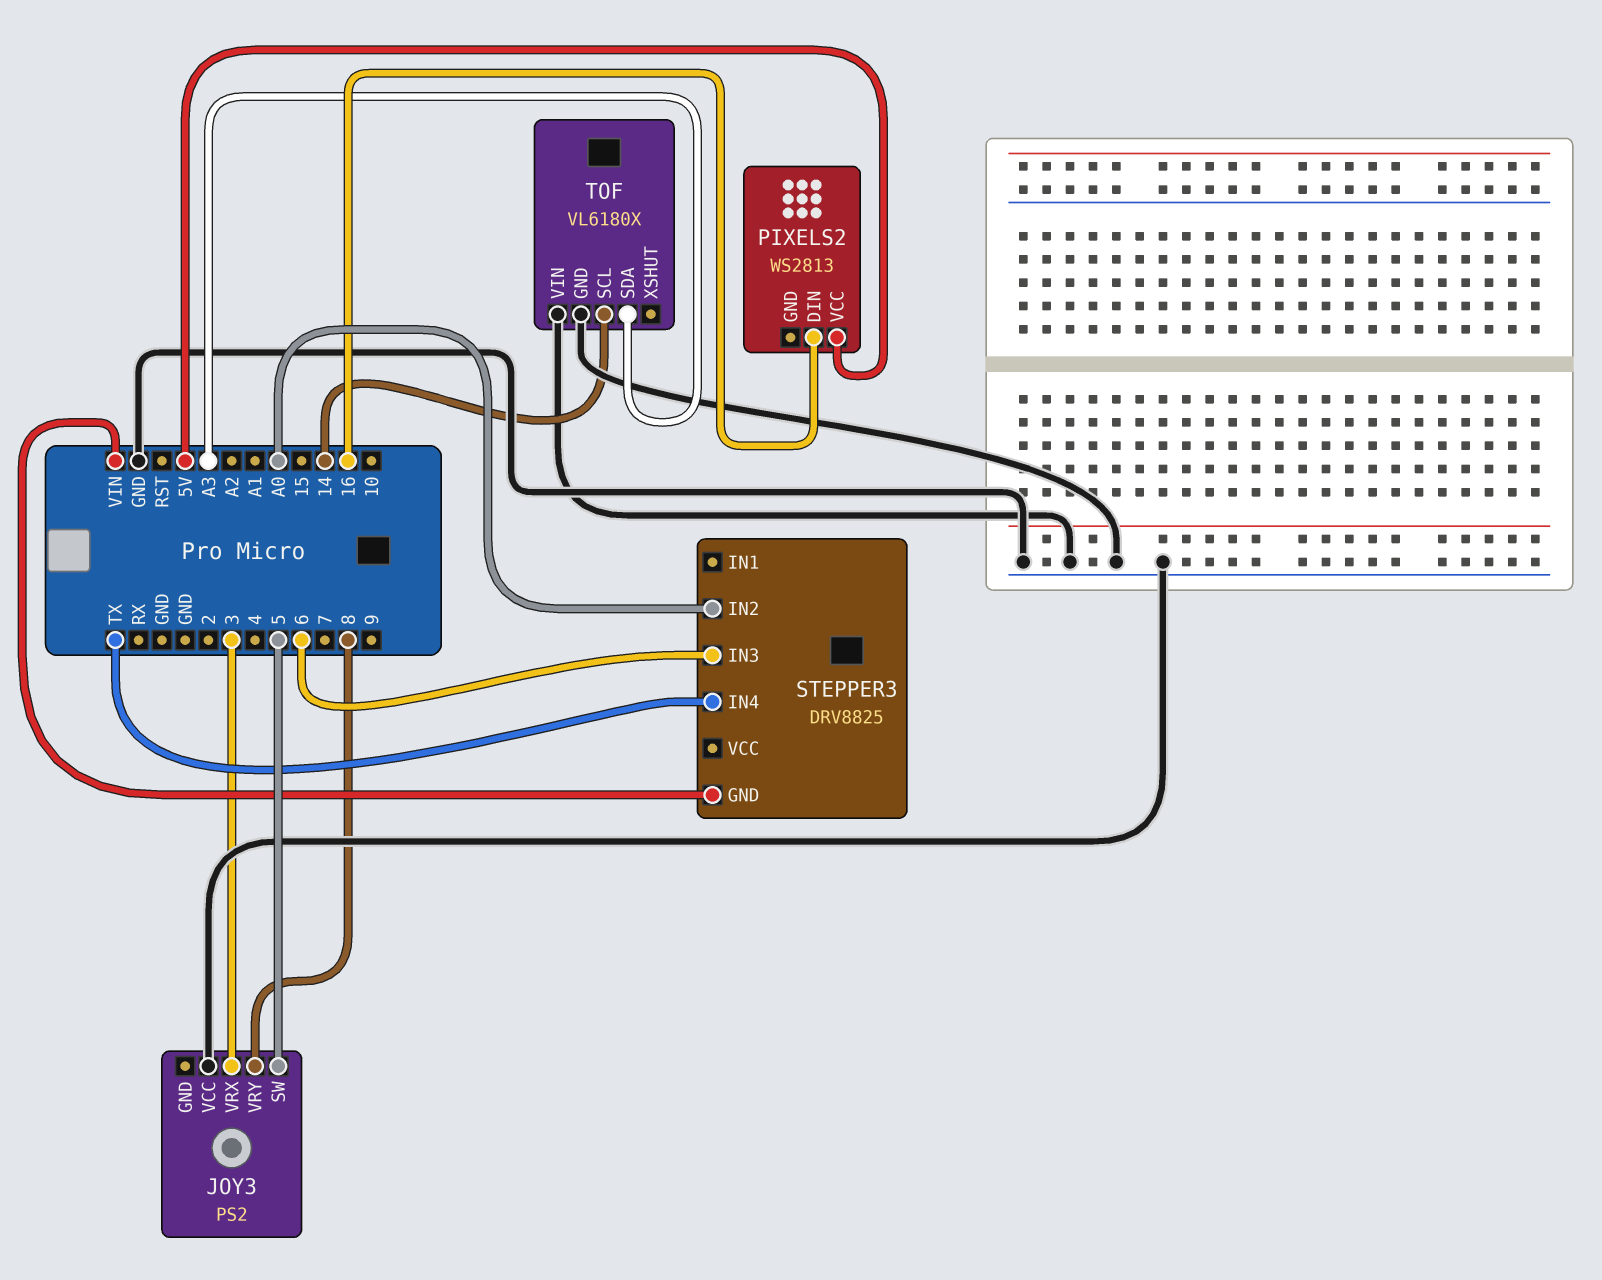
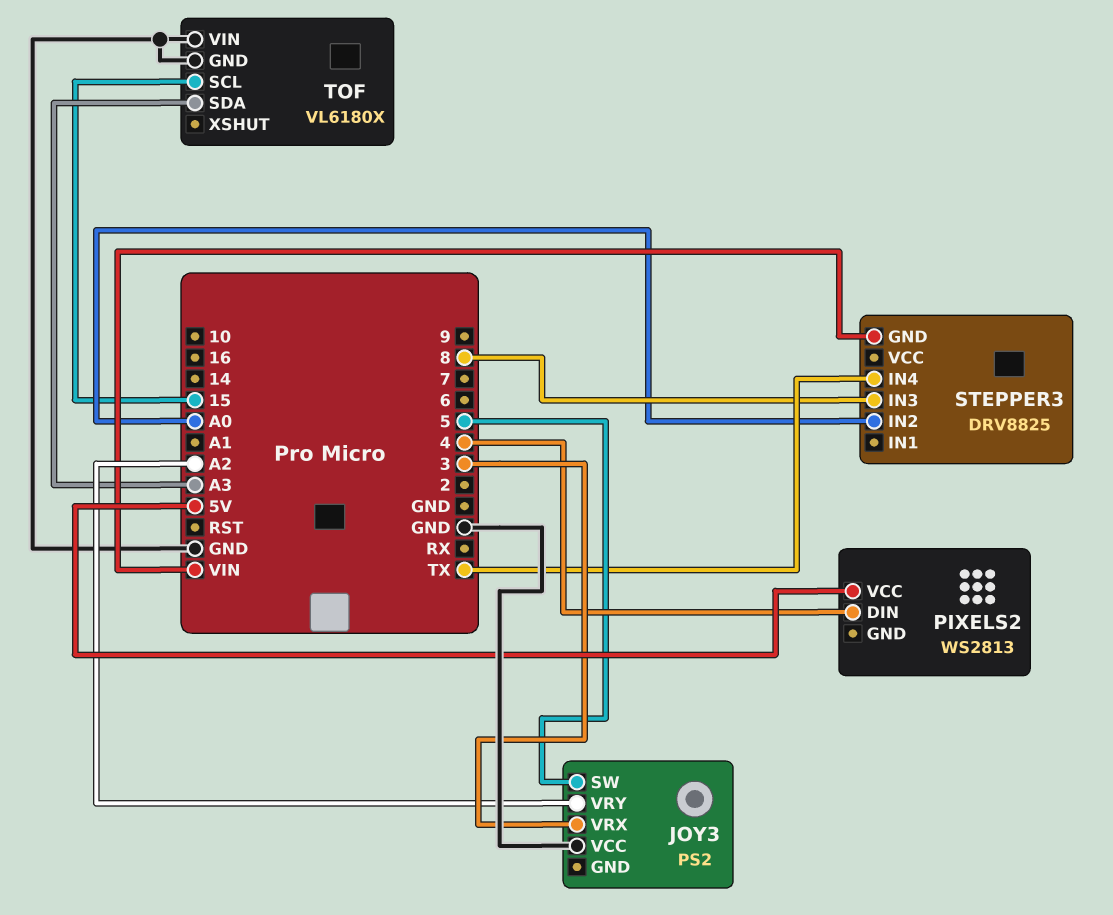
JOY3 pin VRY: 8 -> A2
PIXELS2 pin DIN: 16 -> 4
STEPPER3 pin IN3: 6 -> 8
TOF pin SCL: 14 -> 15

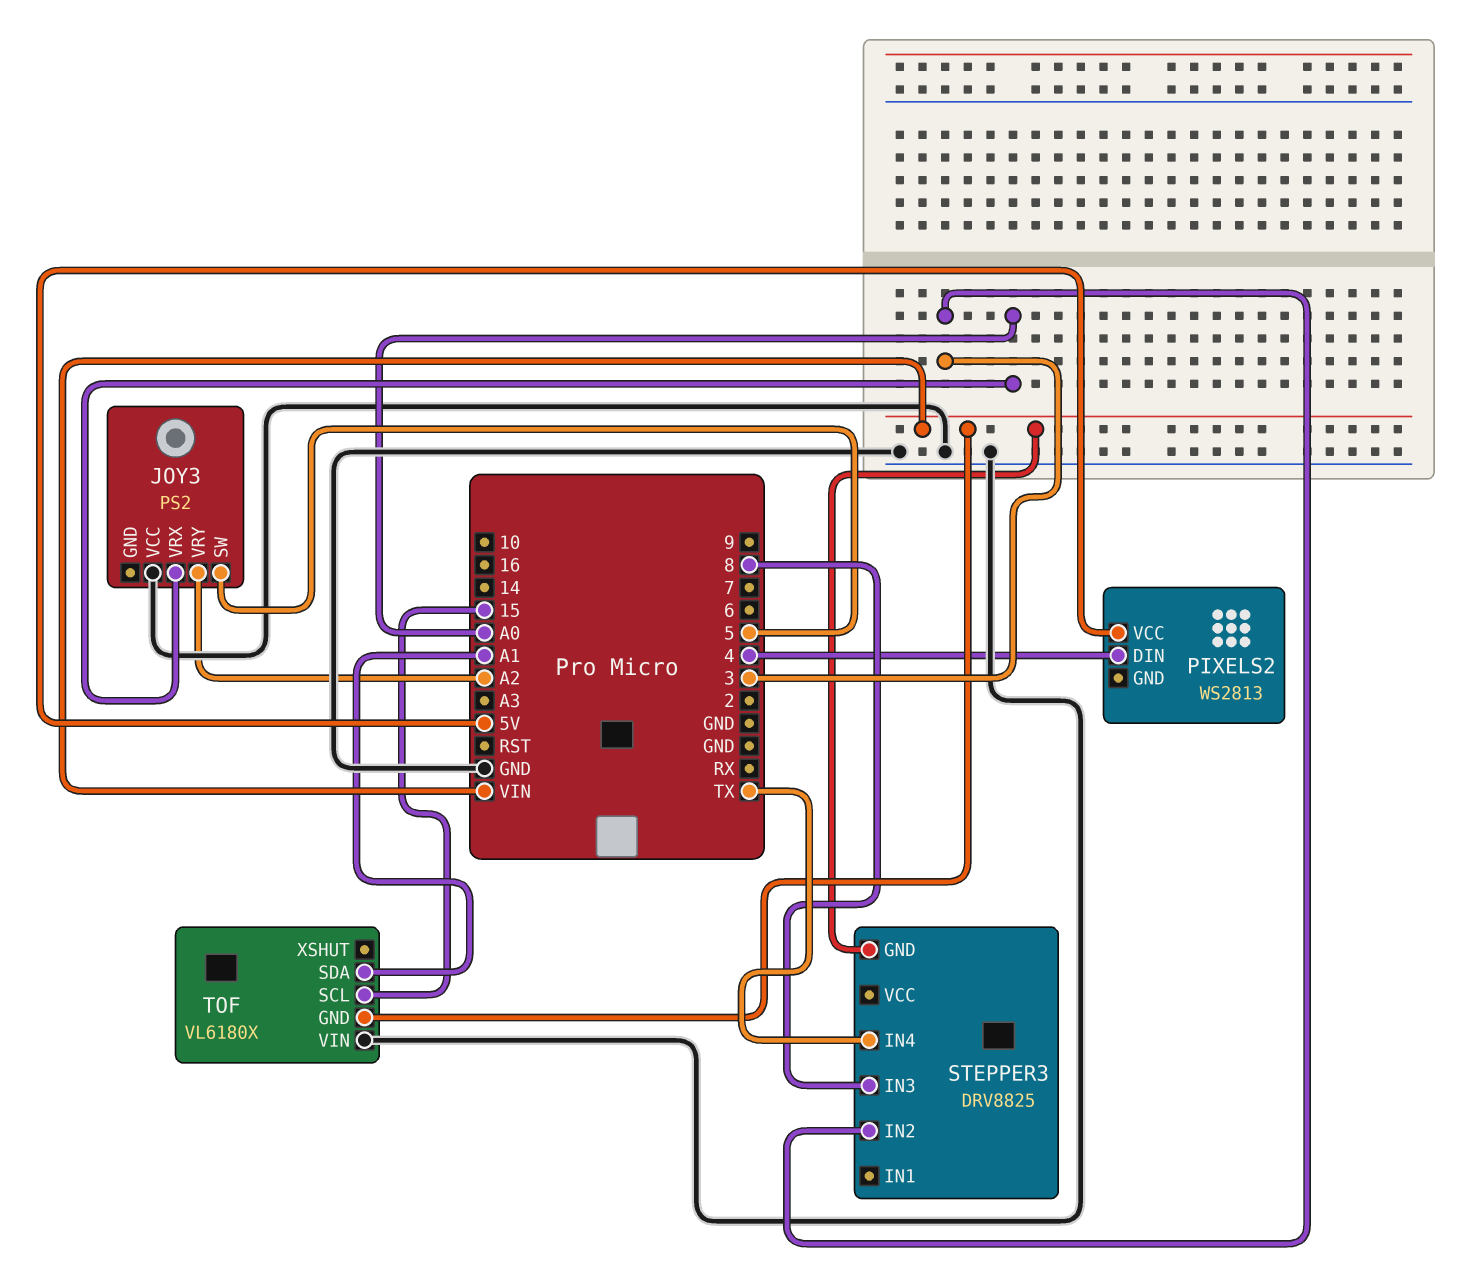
JOY3 pin VRX: 3 -> A0
STEPPER3 pin IN2: A0 -> 3
TOF pin GND: GND -> VIN
TOF pin SDA: A3 -> A1

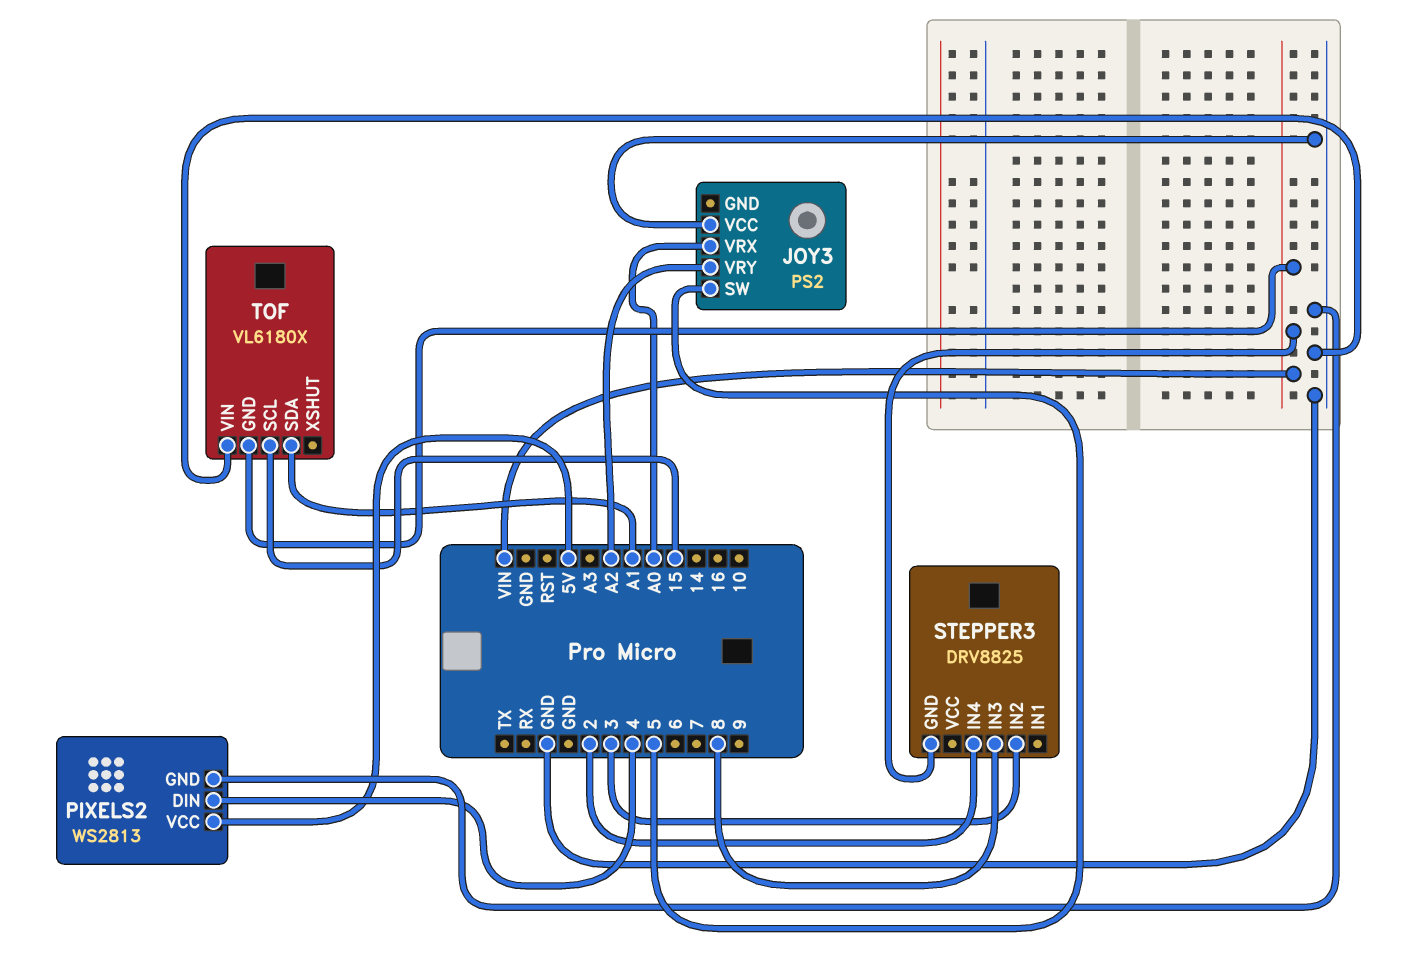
PIXELS2 pin GND: none -> GND
STEPPER3 pin IN4: TX -> 2

